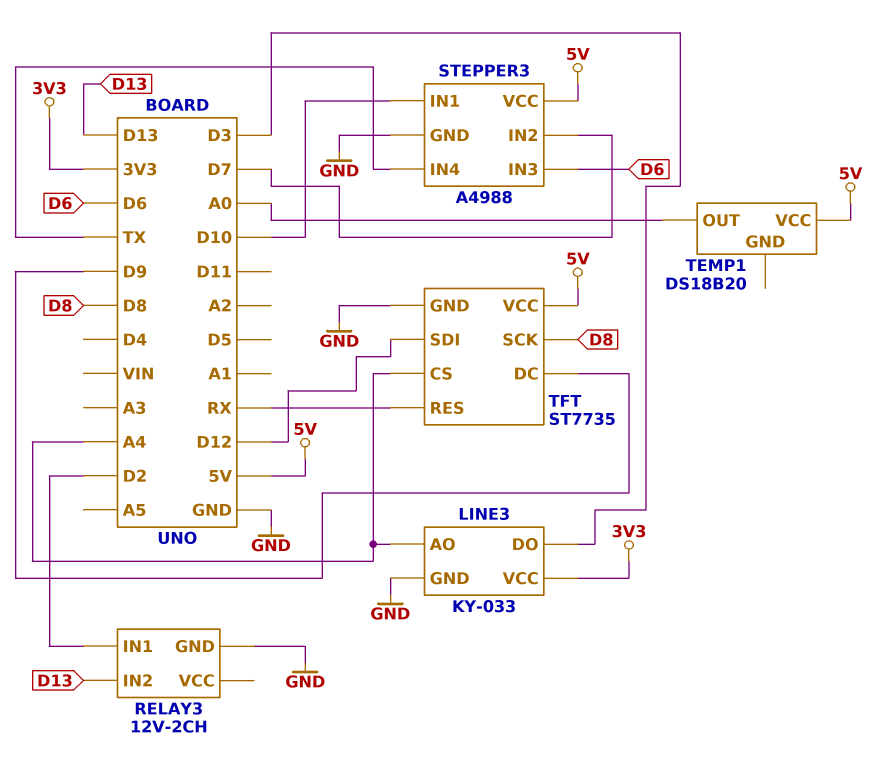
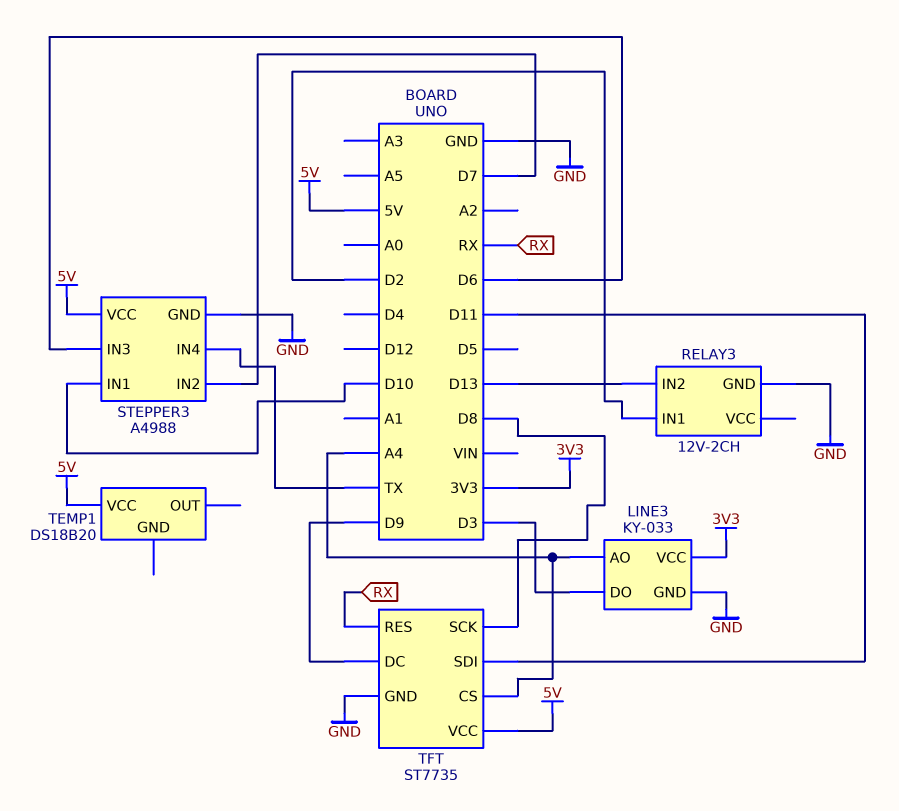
TEMP1 pin OUT: A0 -> none
TFT pin SDI: D12 -> D11

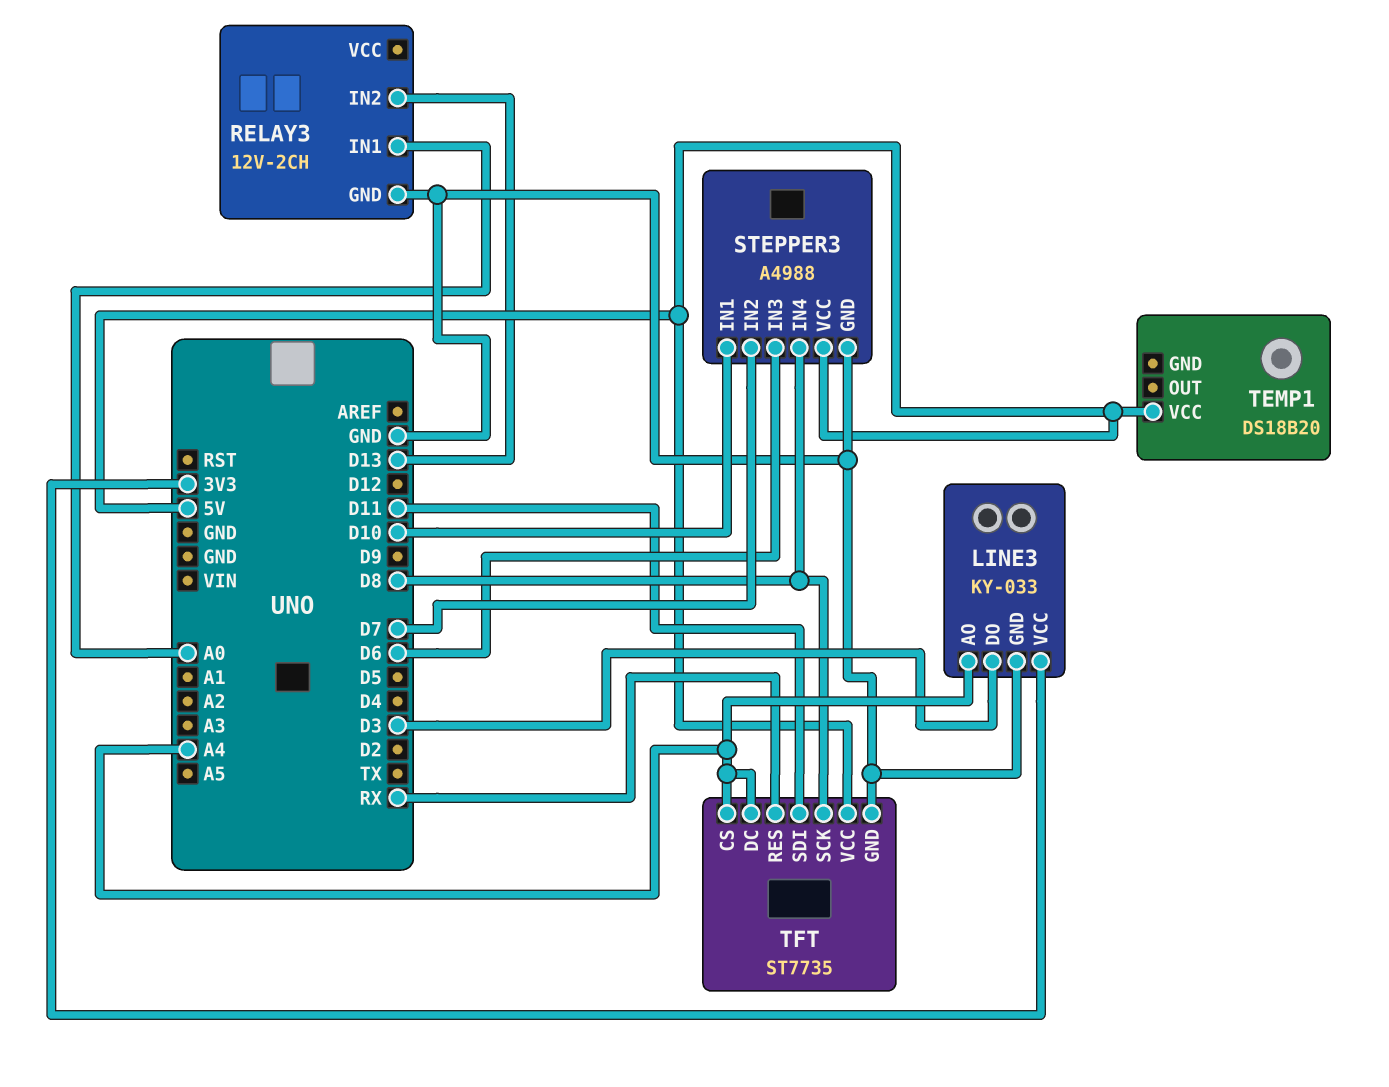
RELAY3 pin IN1: D2 -> A0
STEPPER3 pin IN4: TX -> D8
TFT pin DC: D9 -> A4

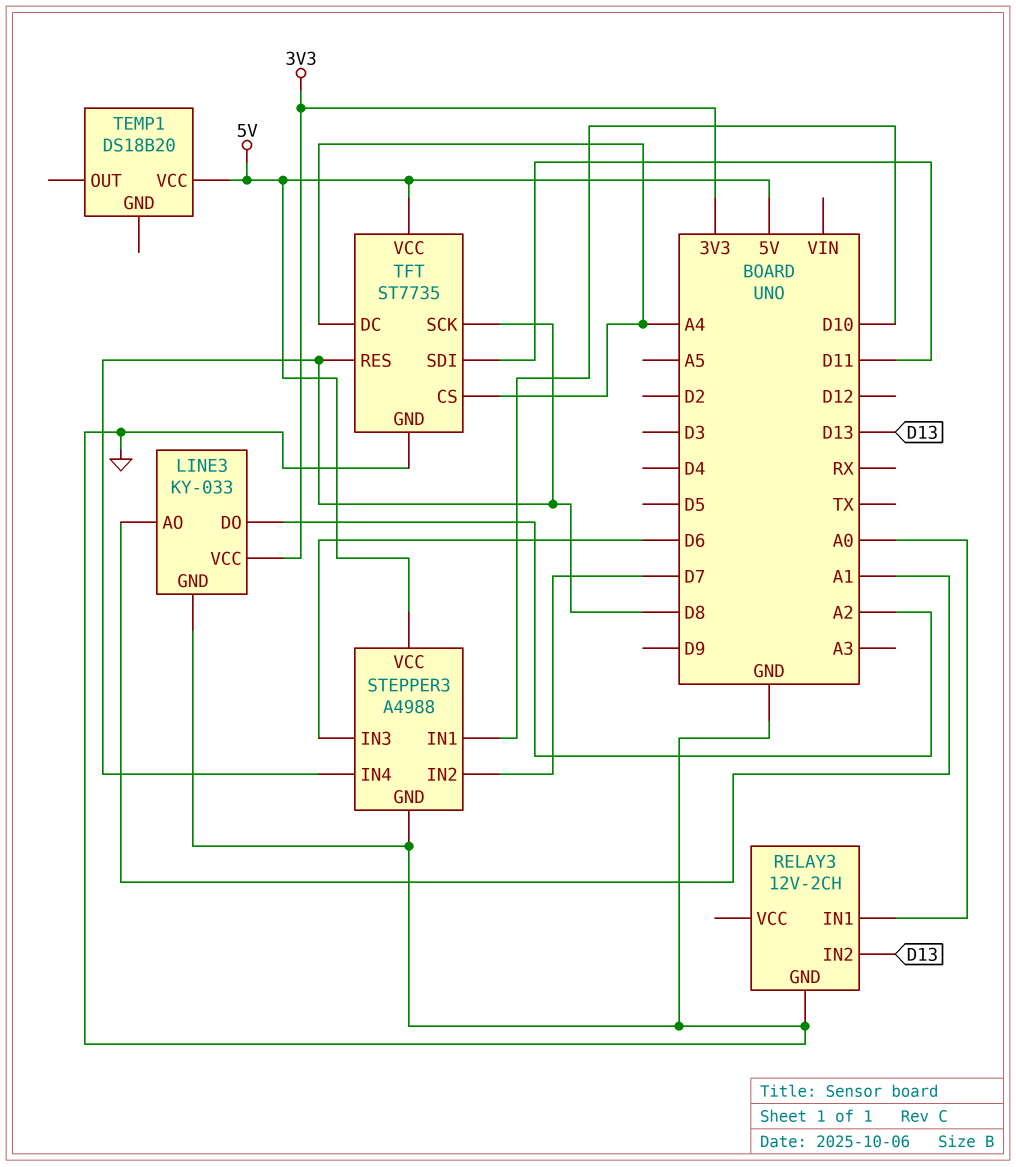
LINE3 pin AO: A4 -> A1
LINE3 pin DO: D3 -> A2
TFT pin RES: RX -> D8

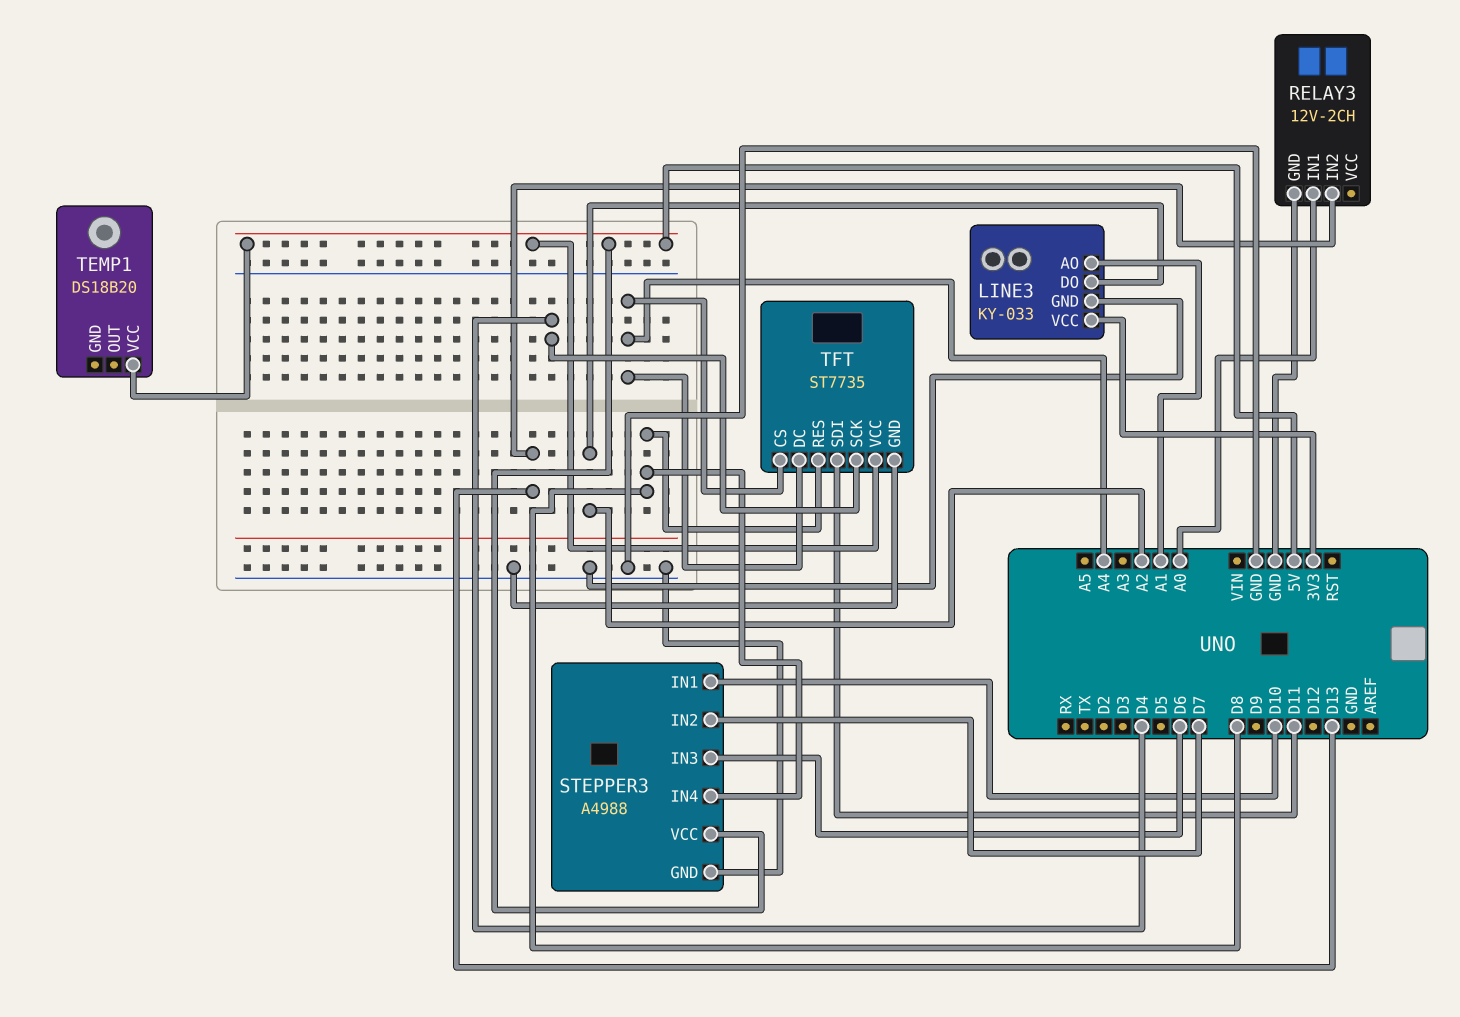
TFT pin SCK: D8 -> D4

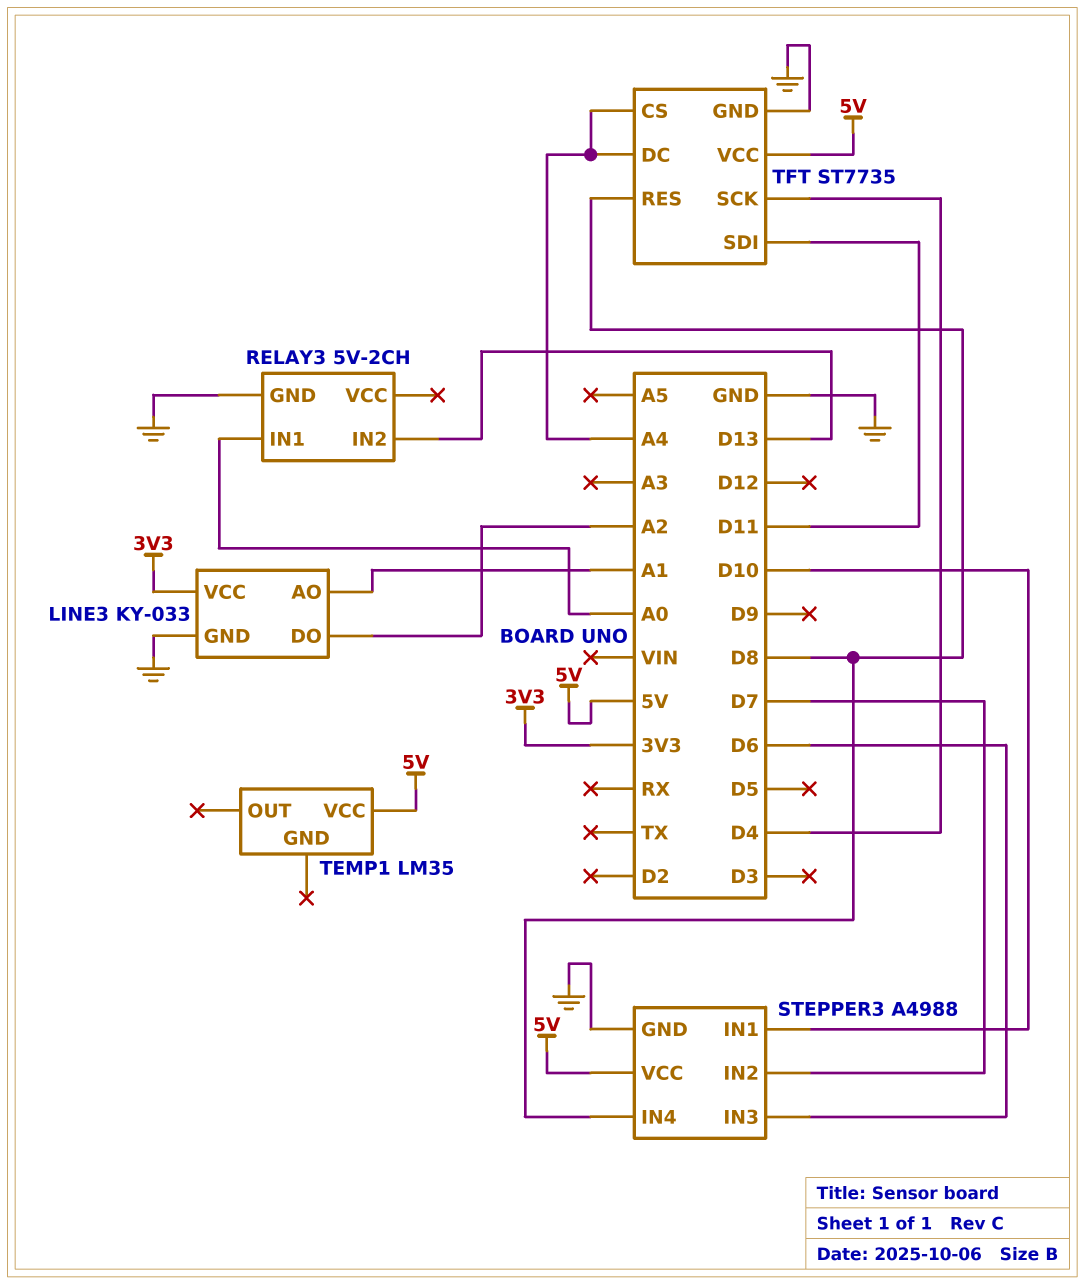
RELAY3: 12V-2CH -> 5V-2CH
TEMP1: DS18B20 -> LM35

